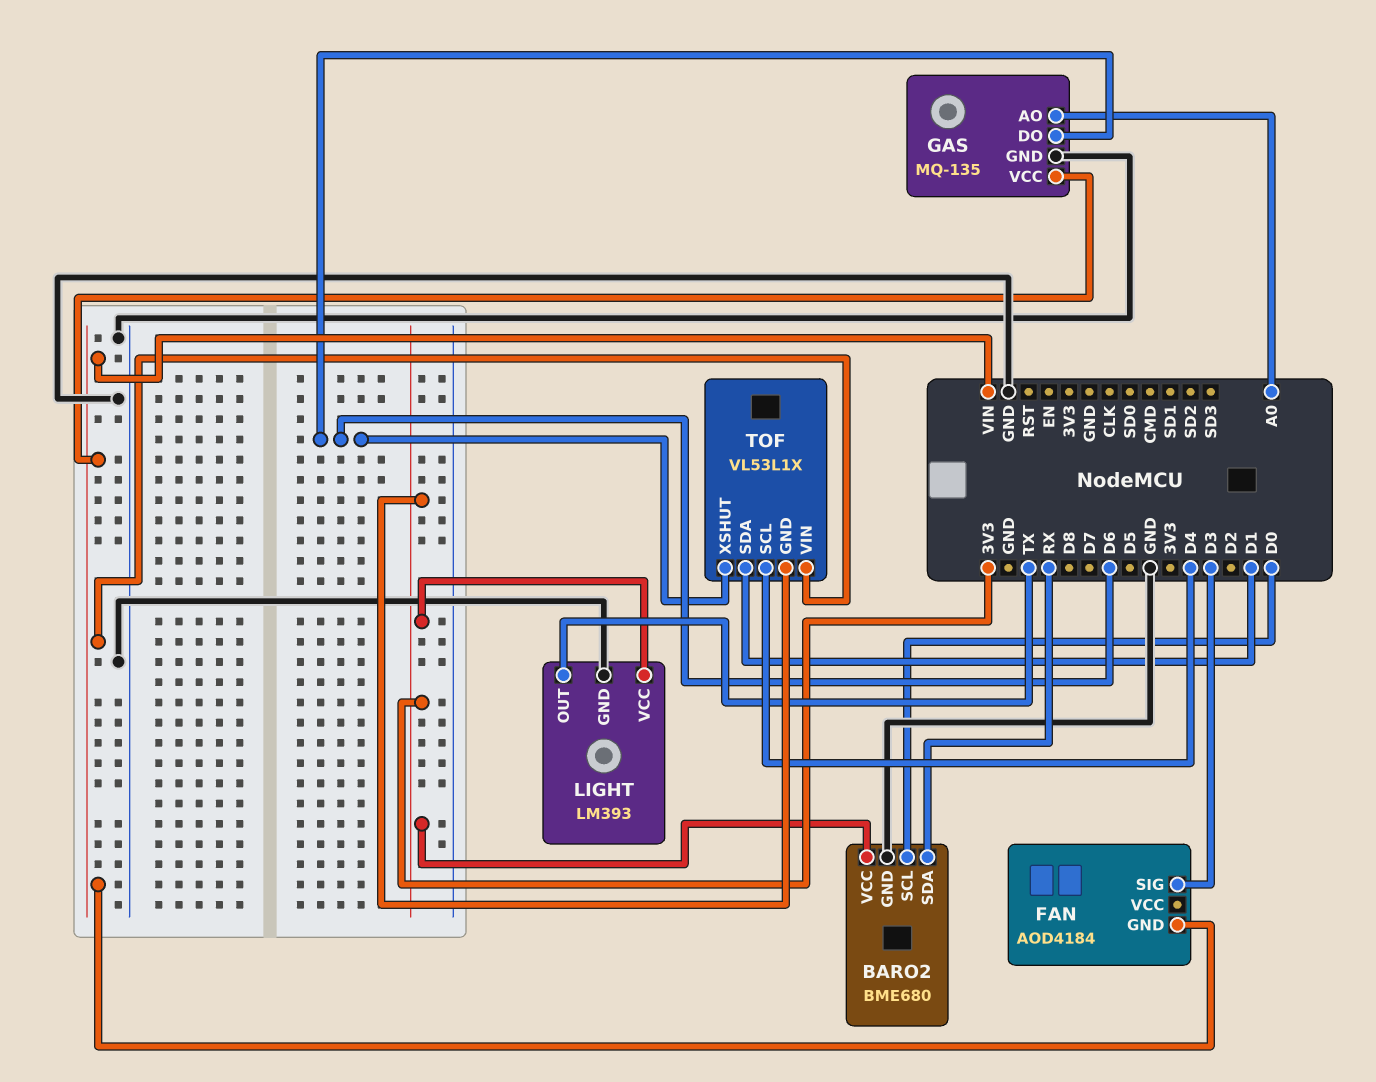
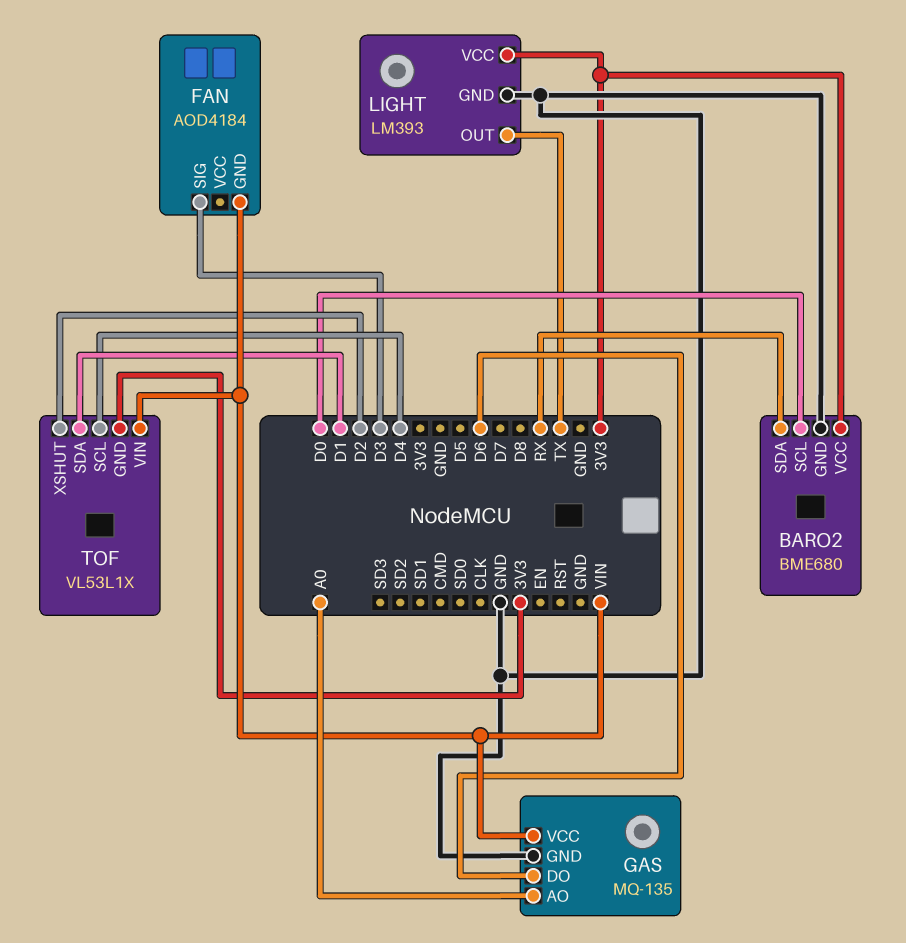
TOF pin XSHUT: D6 -> D2

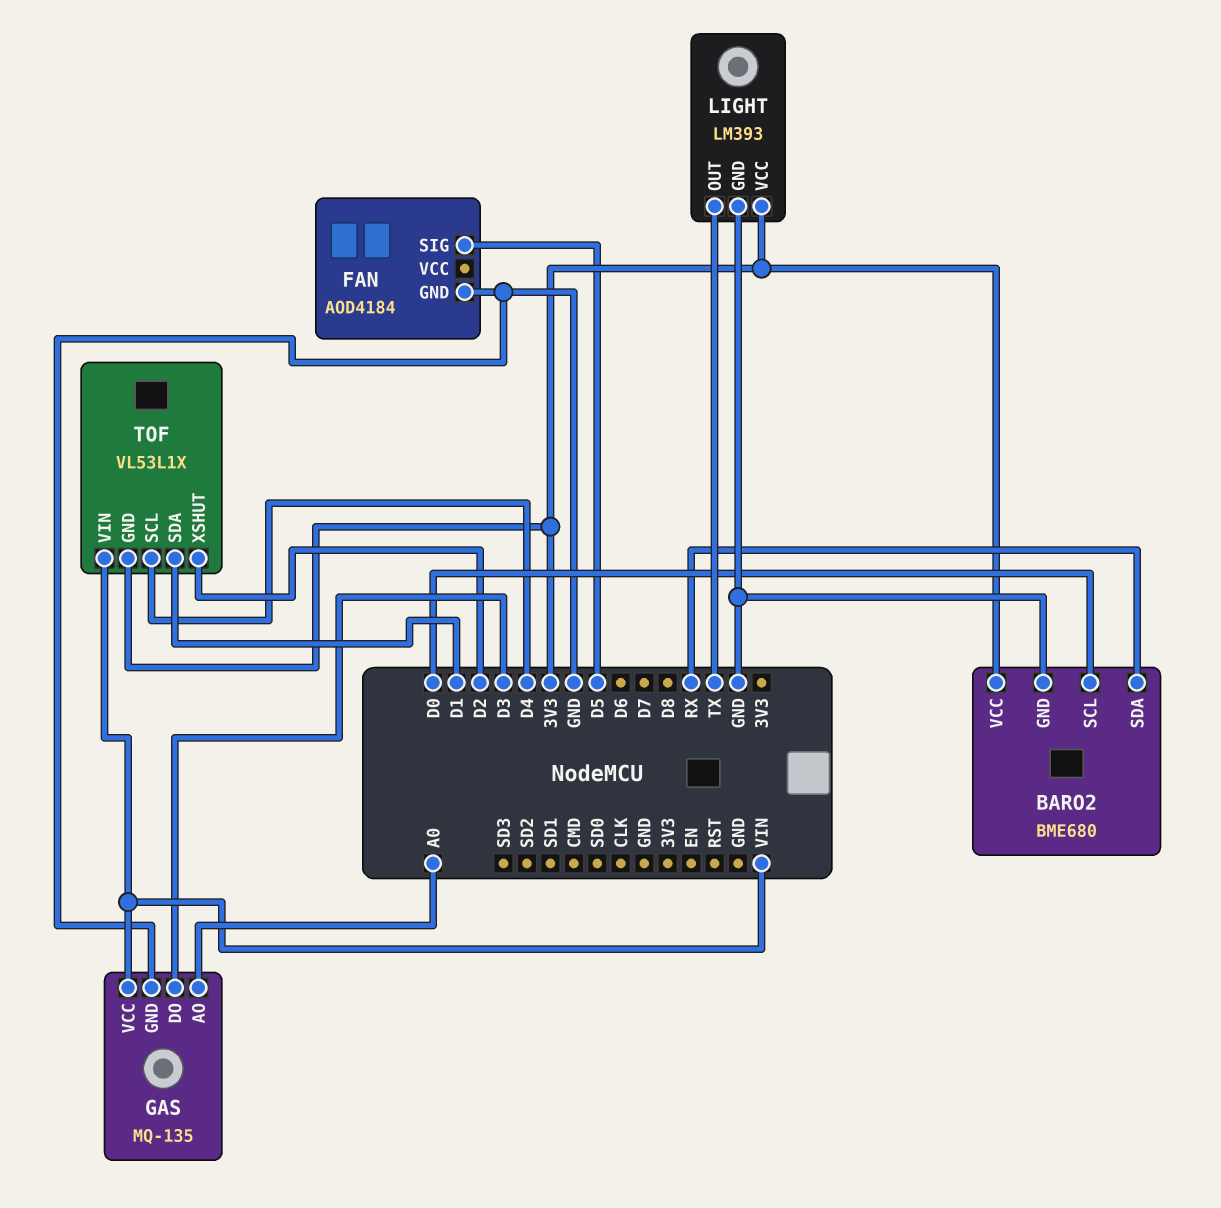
FAN pin GND: VIN -> GND
FAN pin SIG: D3 -> D5
GAS pin DO: D6 -> D3

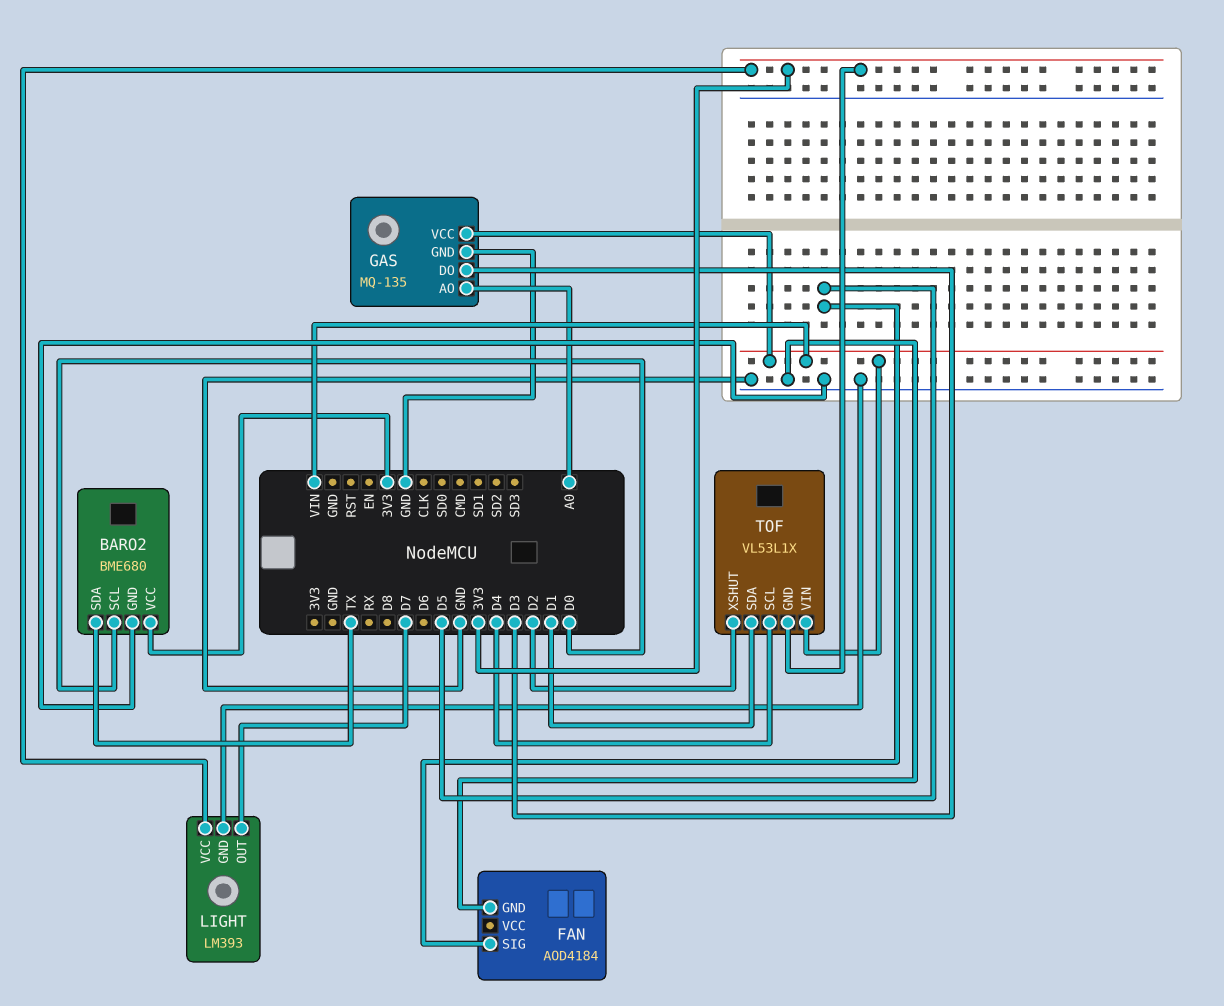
BARO2 pin SDA: RX -> TX
LIGHT pin OUT: TX -> D7

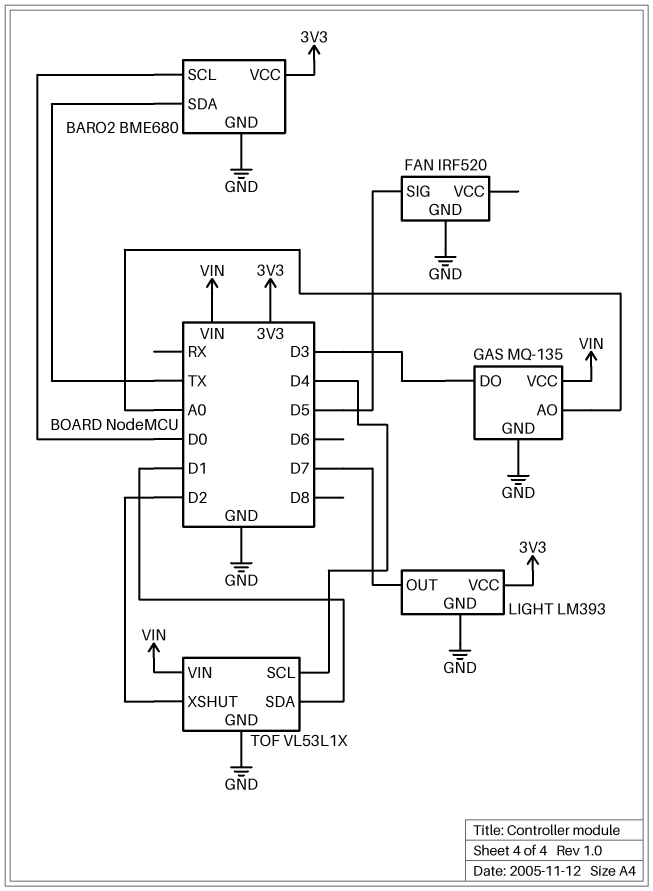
FAN: AOD4184 -> IRF520
TOF pin GND: 3V3 -> GND

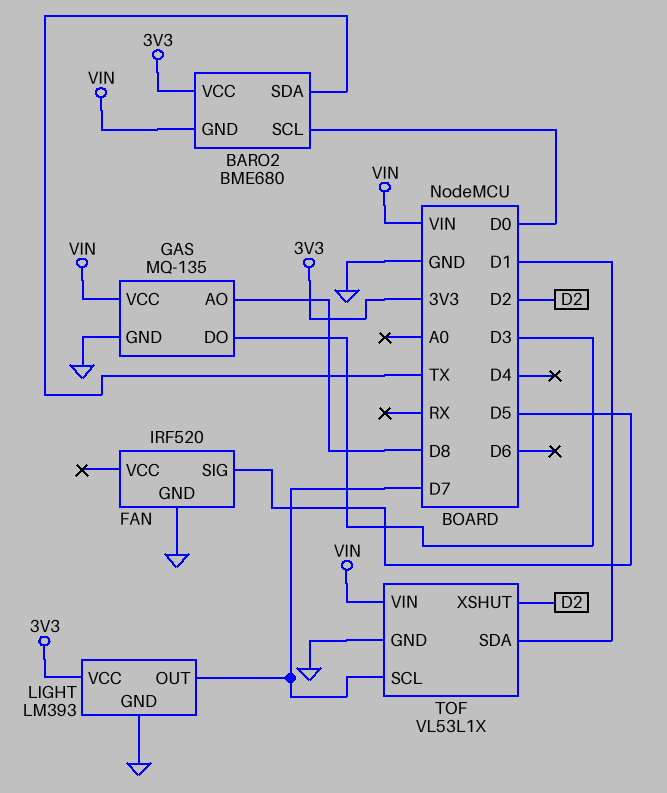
BARO2 pin GND: GND -> VIN
GAS pin AO: A0 -> D8
TOF pin SCL: D4 -> D7

